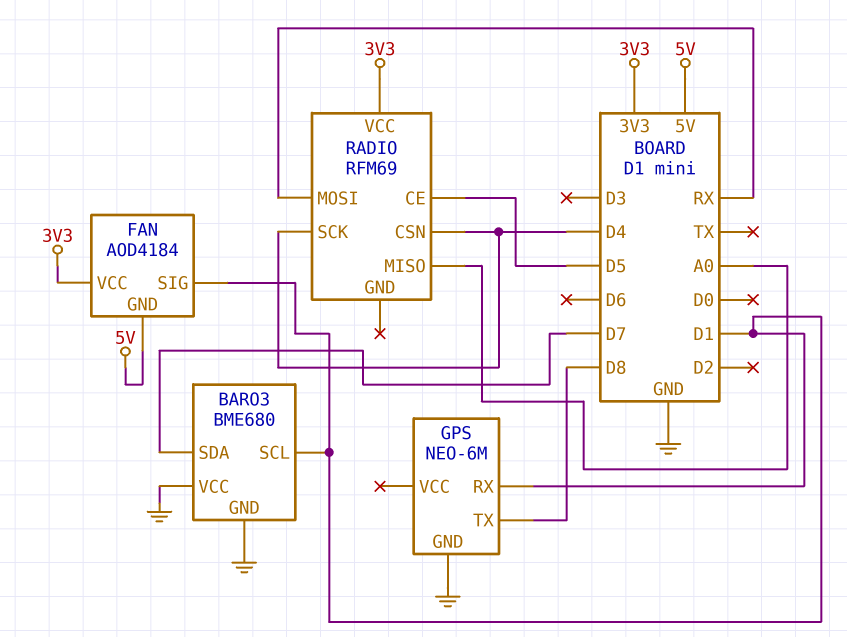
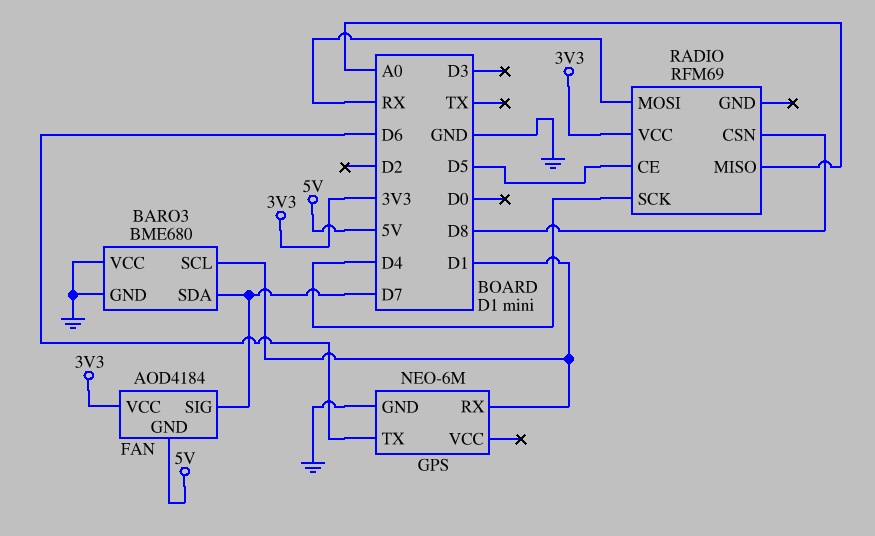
FAN pin SIG: D1 -> D7
GPS pin TX: D8 -> D6
RADIO pin CSN: D4 -> D8

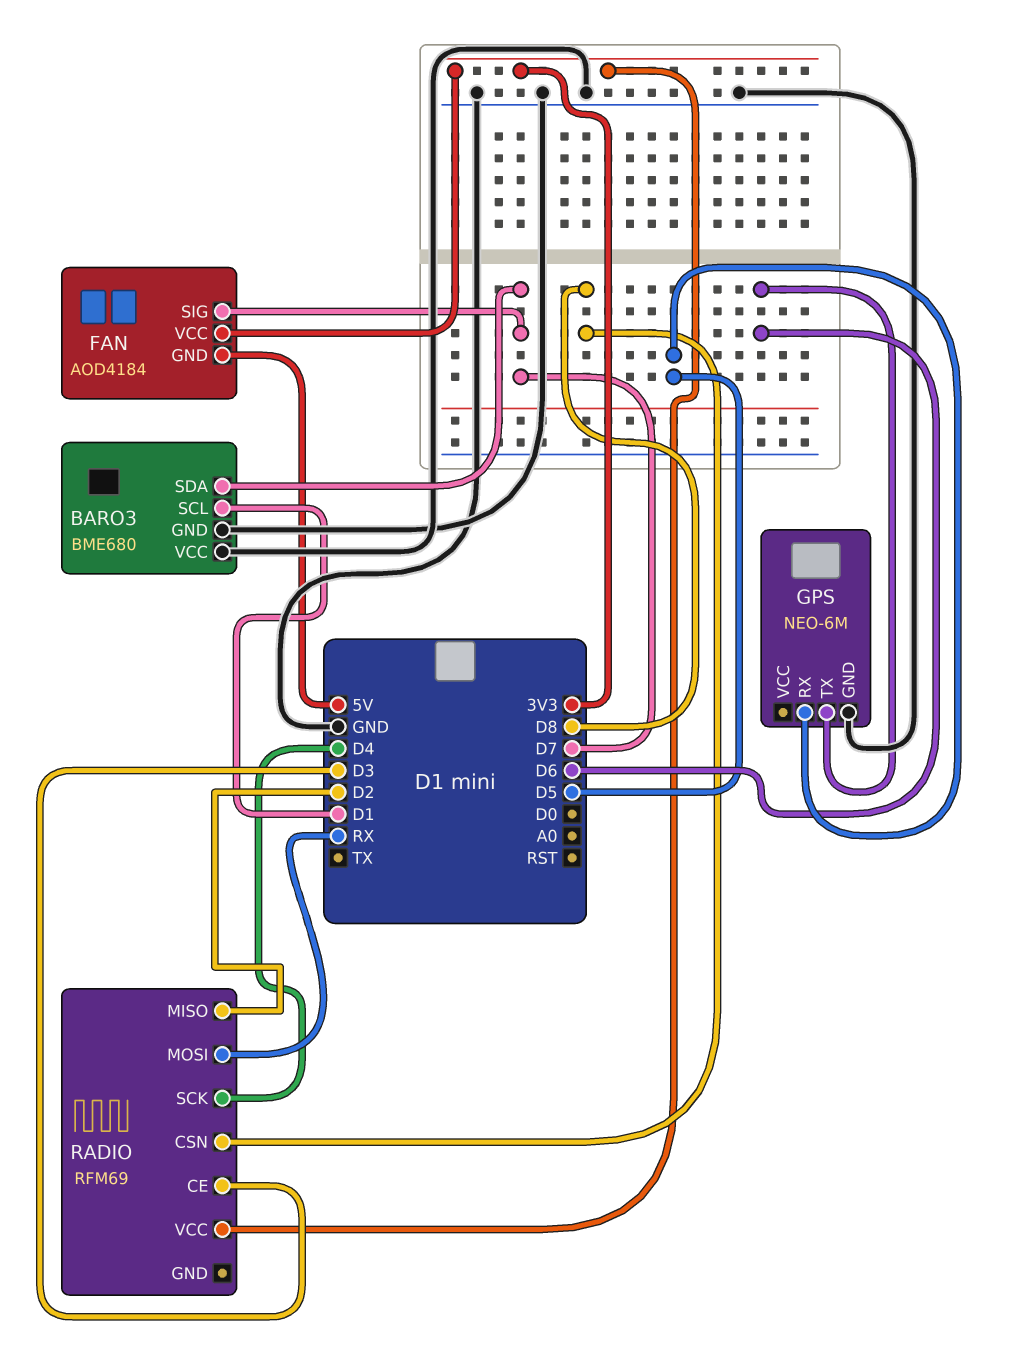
GPS pin RX: D1 -> D5
RADIO pin CE: D5 -> D3
RADIO pin MISO: A0 -> D2

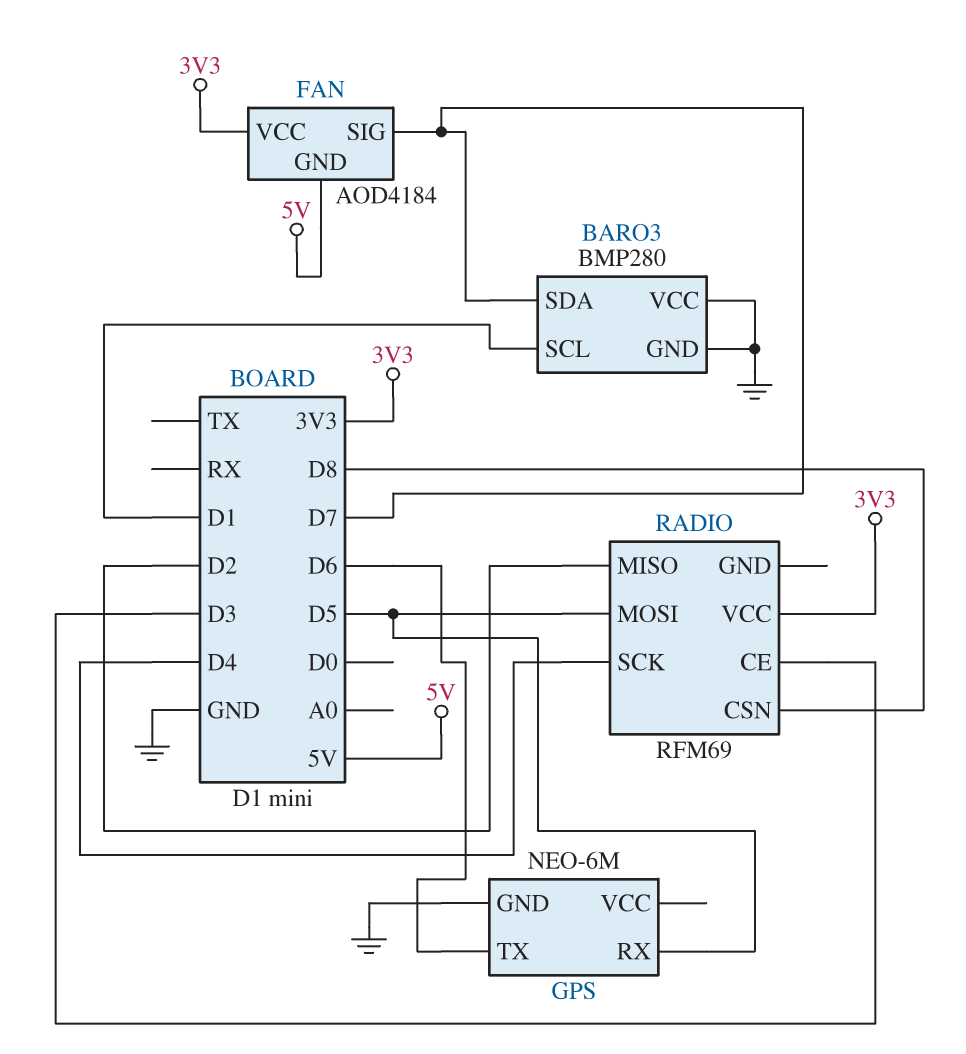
BARO3: BME680 -> BMP280
RADIO pin MOSI: RX -> D5

